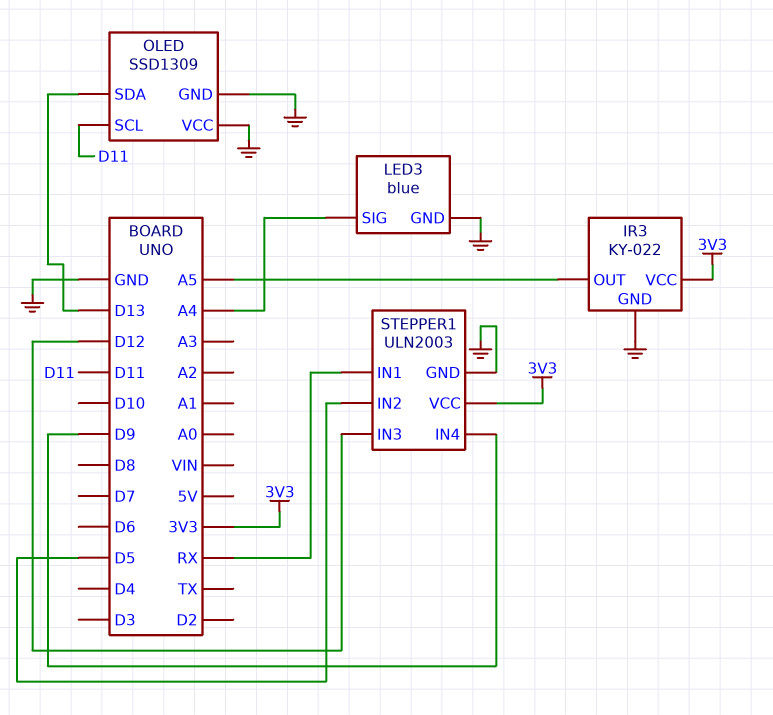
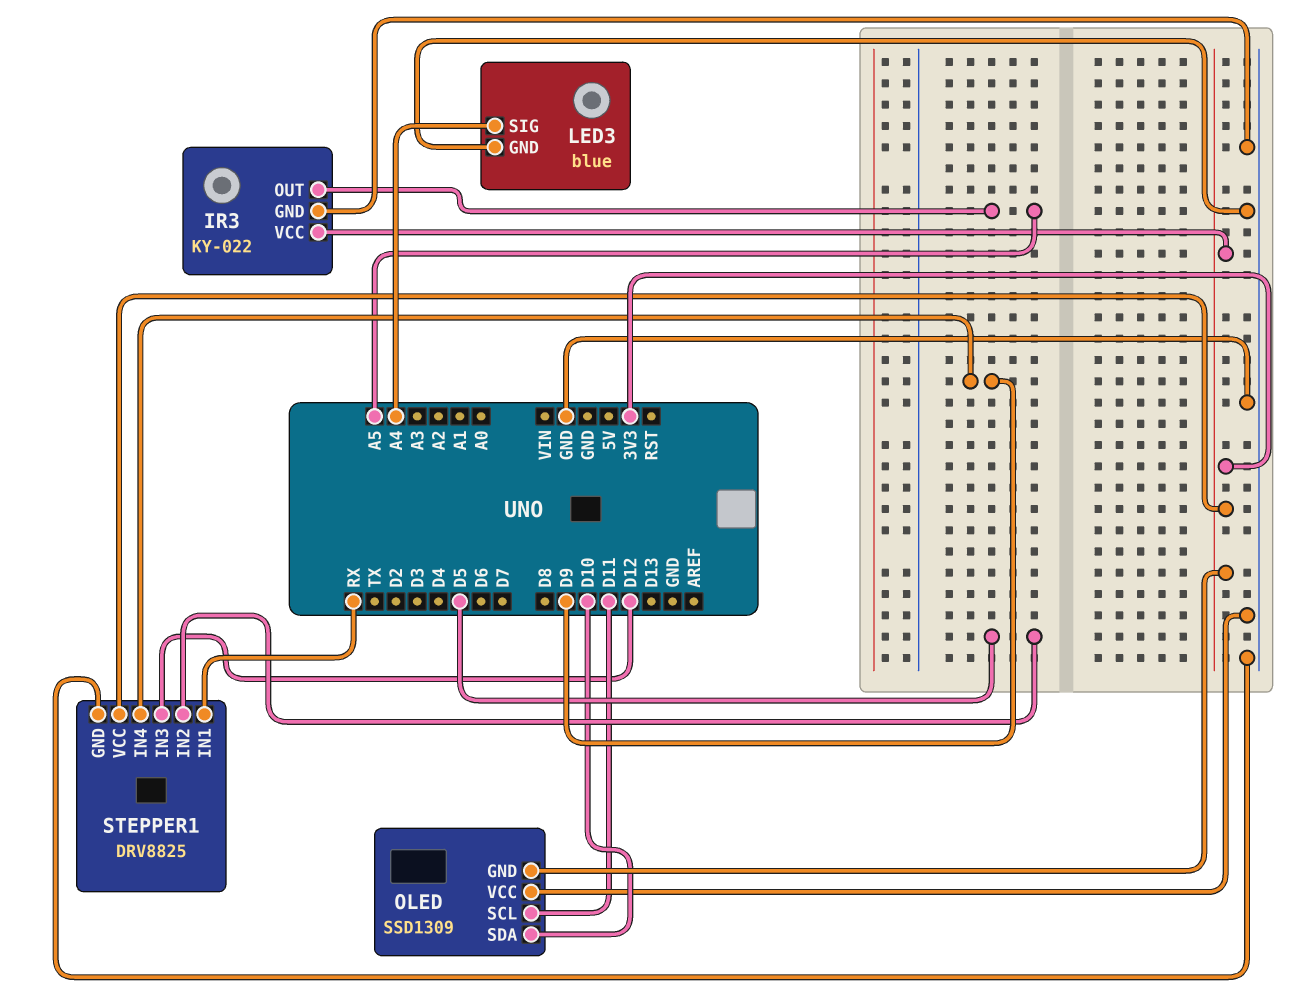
OLED pin GND: GND -> 3V3
OLED pin SDA: D13 -> D10
STEPPER1: ULN2003 -> DRV8825

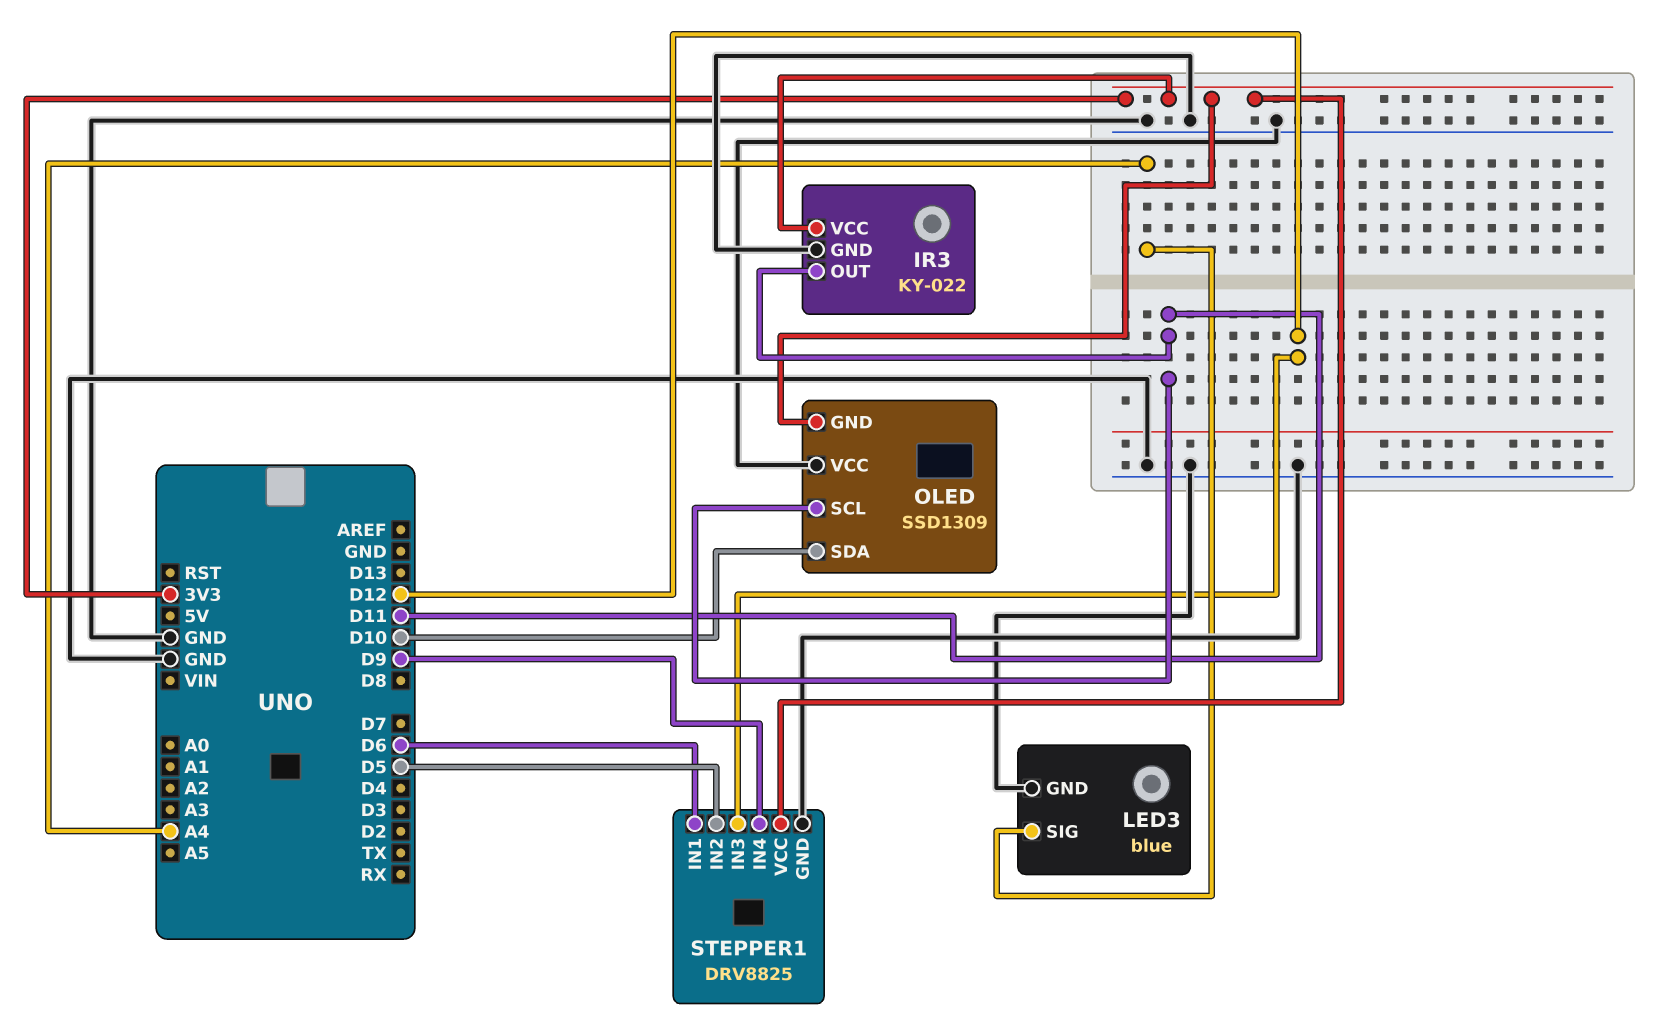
IR3 pin OUT: A5 -> D11
STEPPER1 pin IN1: RX -> D6

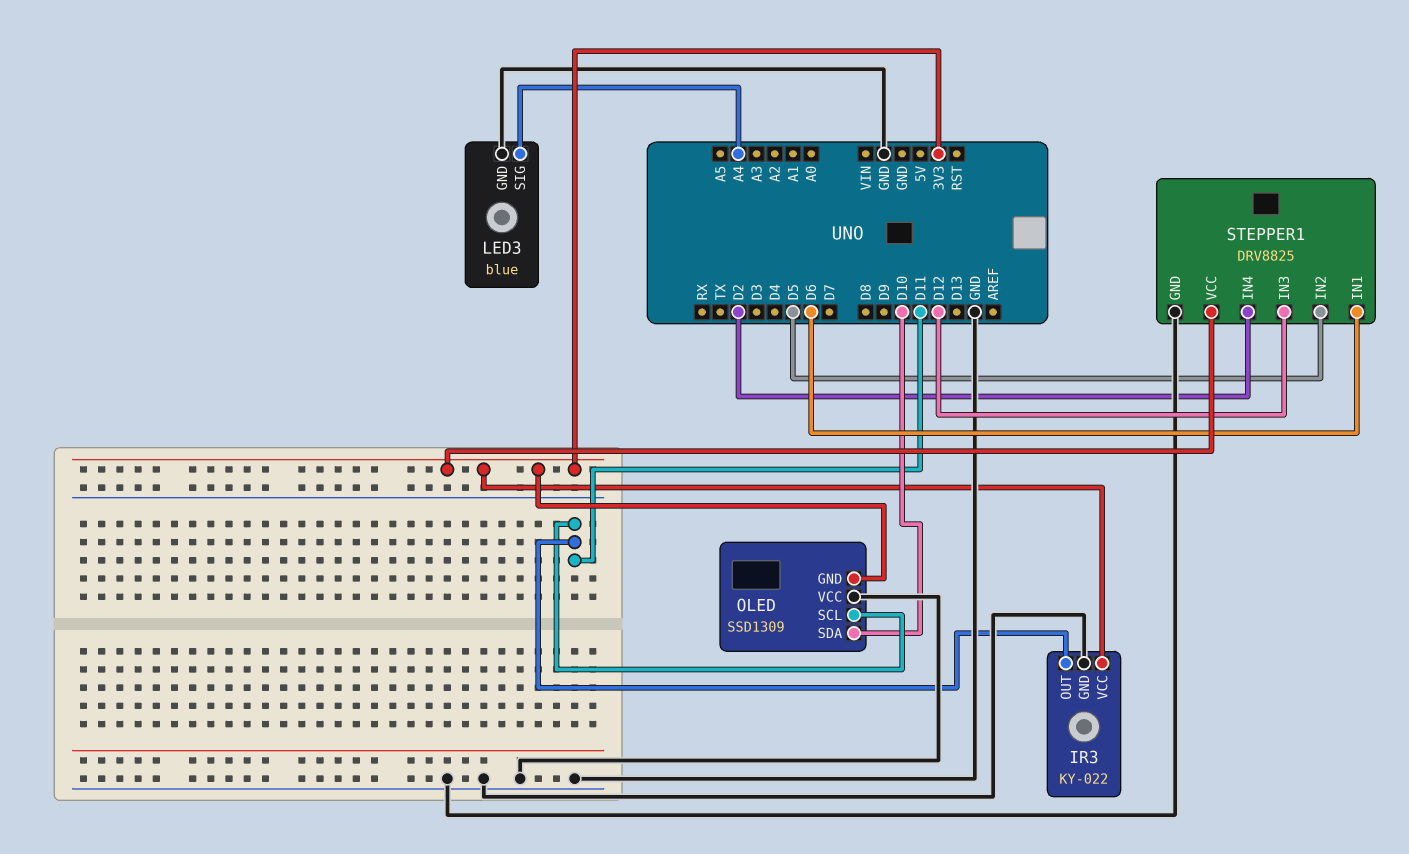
STEPPER1 pin IN4: D9 -> D2

